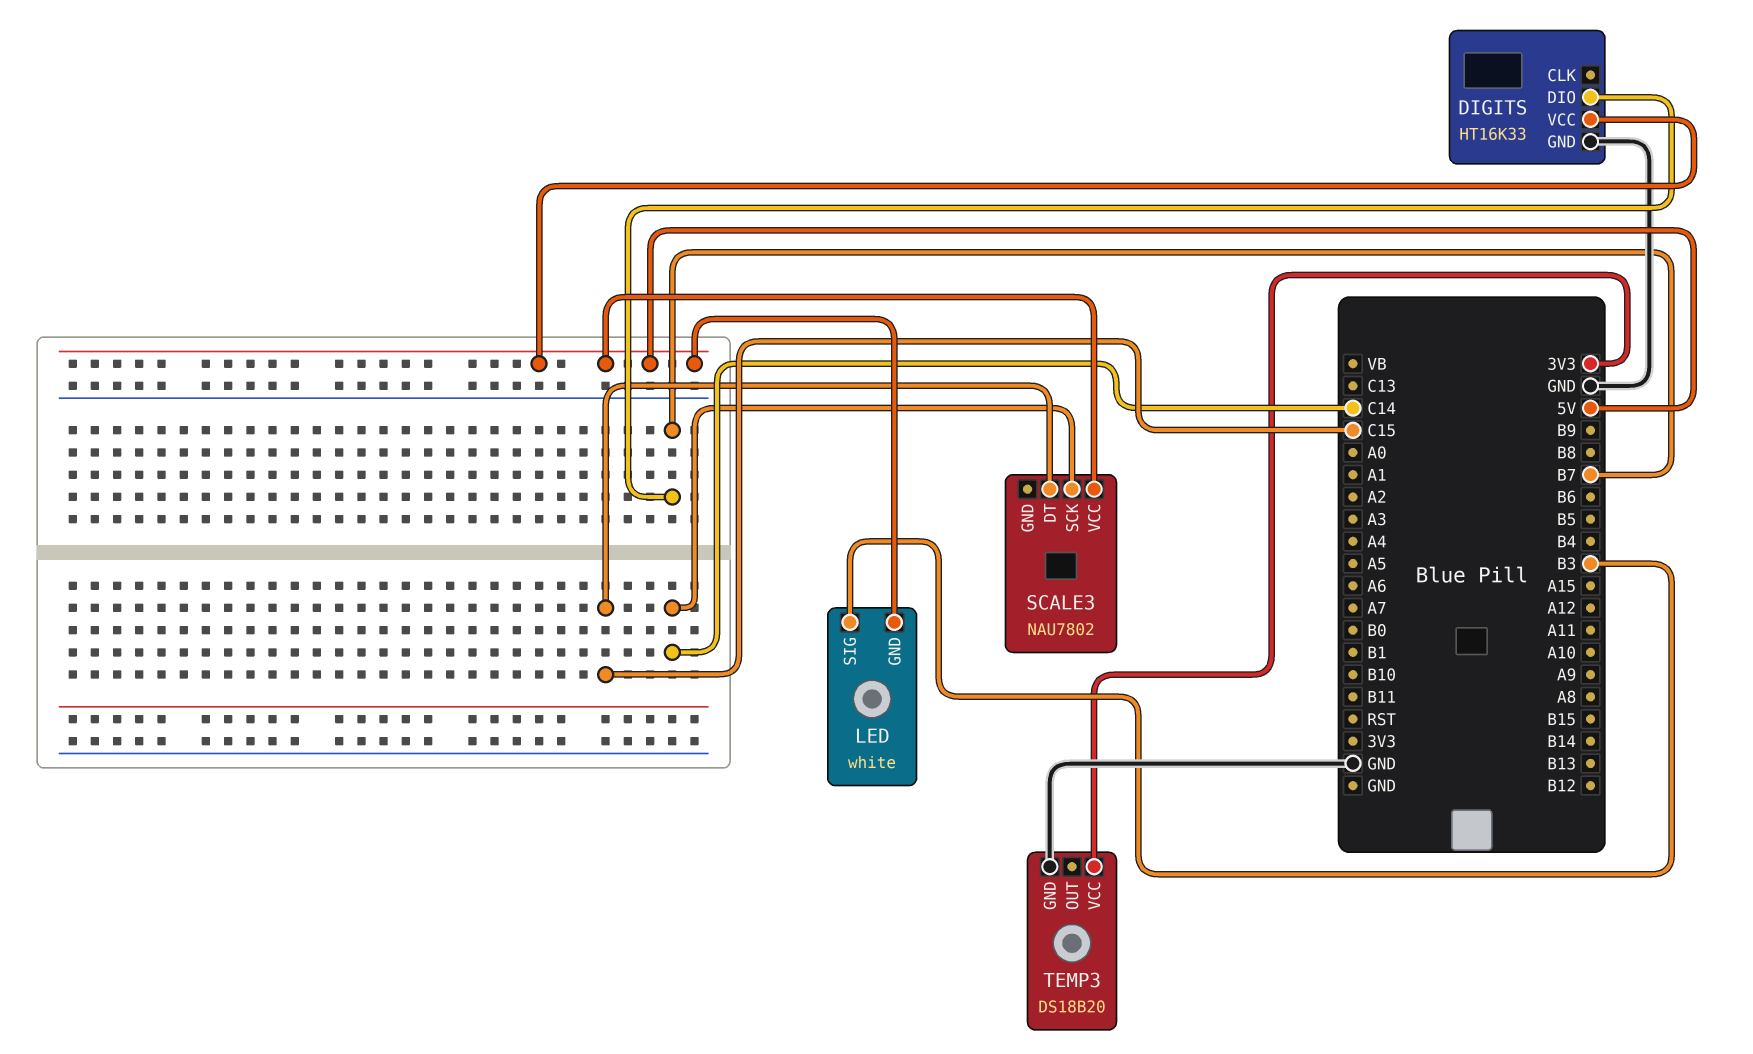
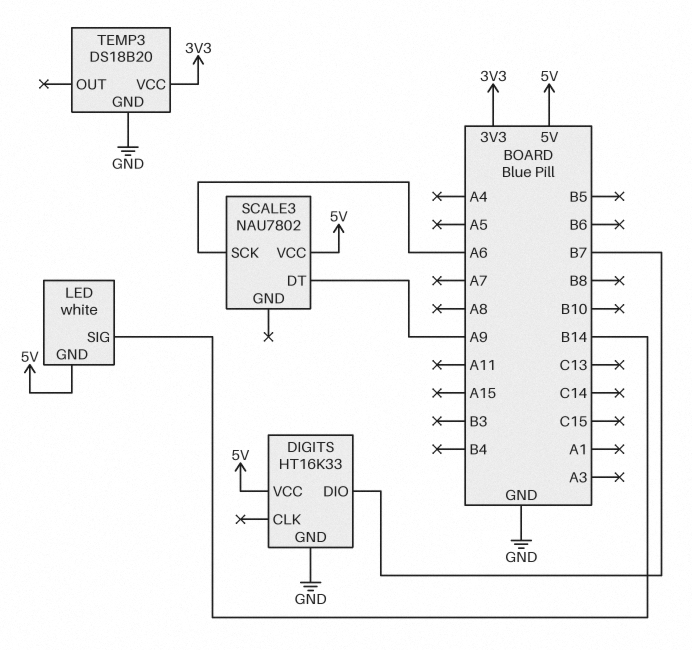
LED pin SIG: B3 -> B14
SCALE3 pin DT: C15 -> A9
SCALE3 pin SCK: C14 -> A6

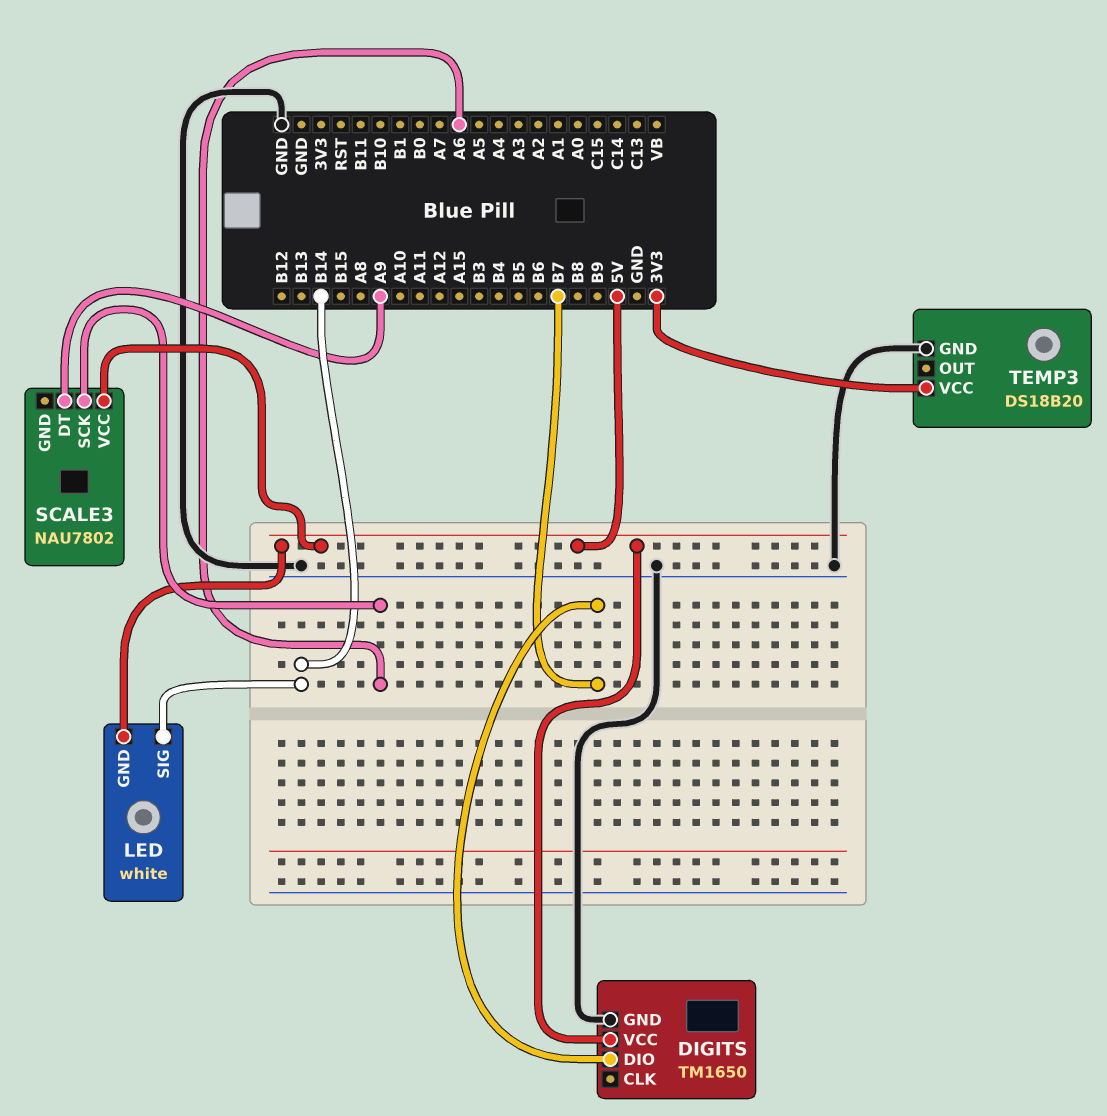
DIGITS: HT16K33 -> TM1650

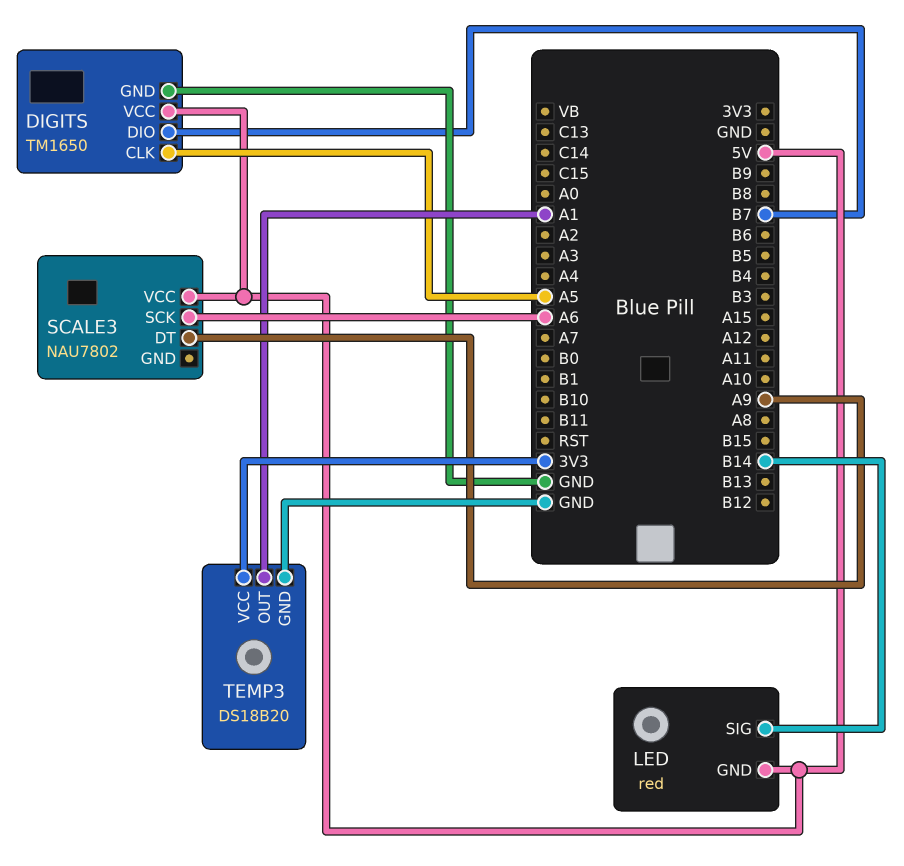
DIGITS pin CLK: none -> A5
LED: white -> red
TEMP3 pin OUT: none -> A1

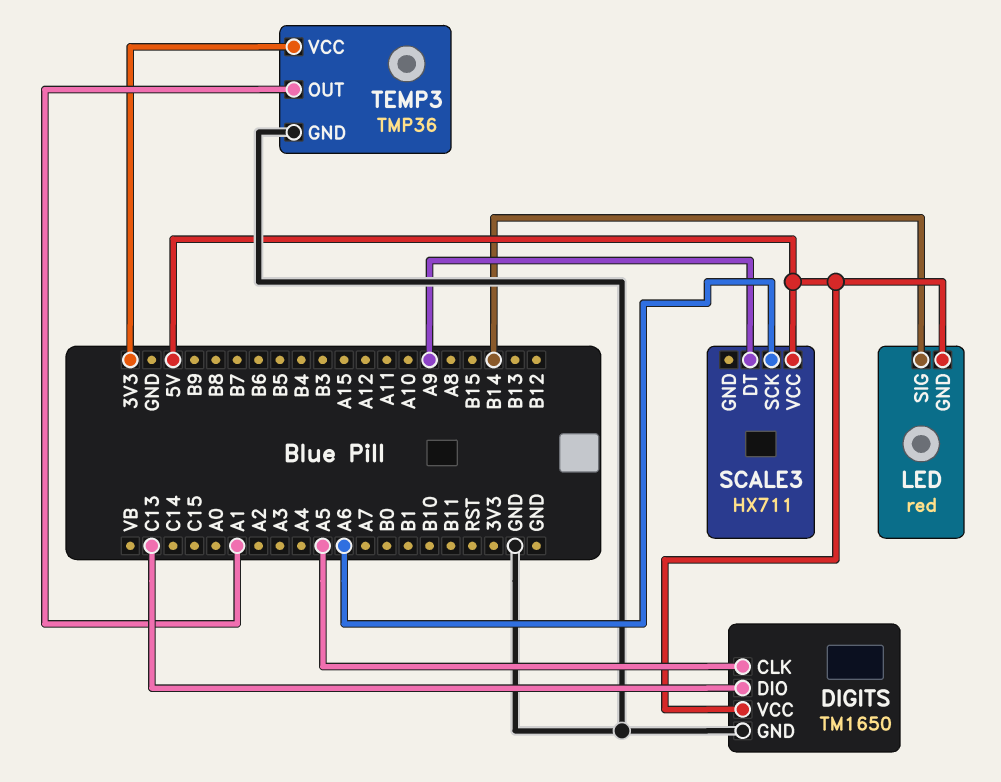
DIGITS pin DIO: B7 -> C13
SCALE3: NAU7802 -> HX711
TEMP3: DS18B20 -> TMP36

